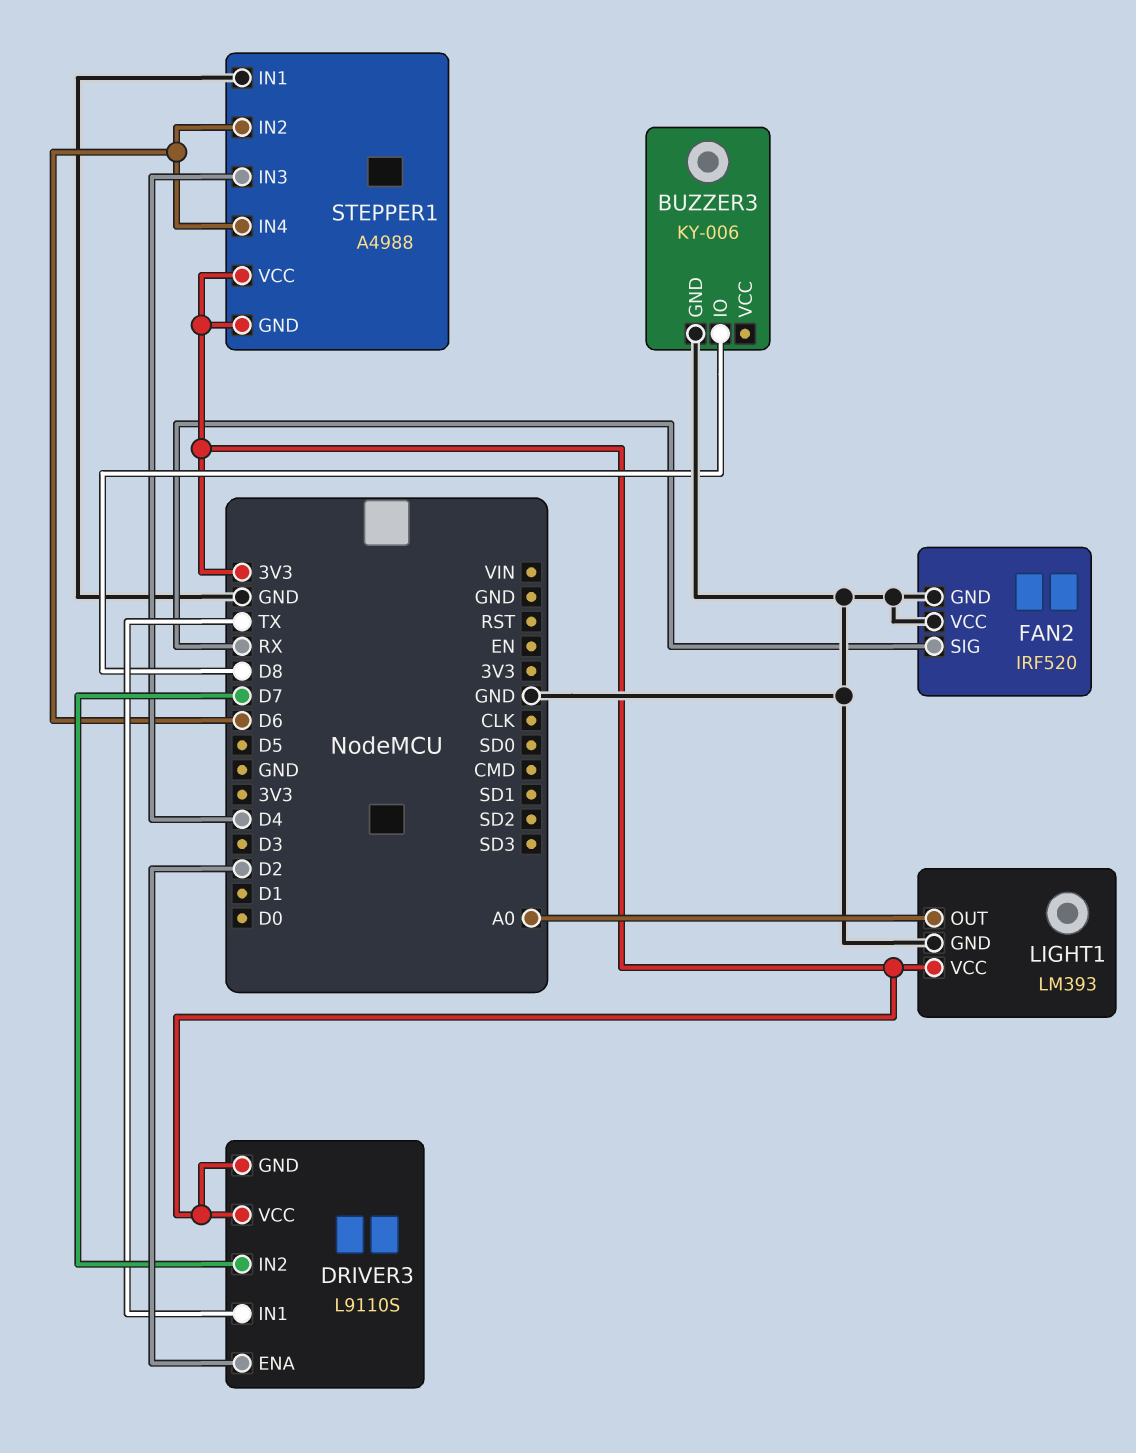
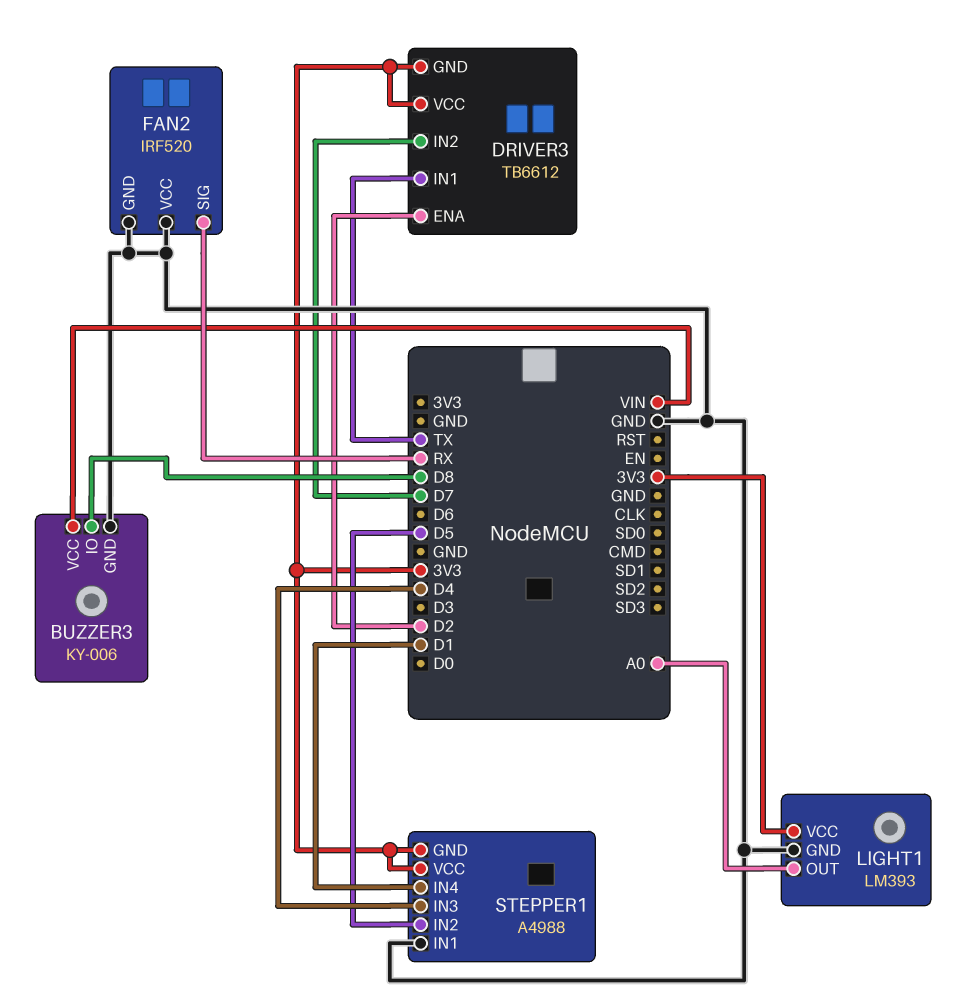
BUZZER3 pin VCC: none -> VIN
DRIVER3: L9110S -> TB6612
STEPPER1 pin IN2: D6 -> D5
STEPPER1 pin IN4: D6 -> D1

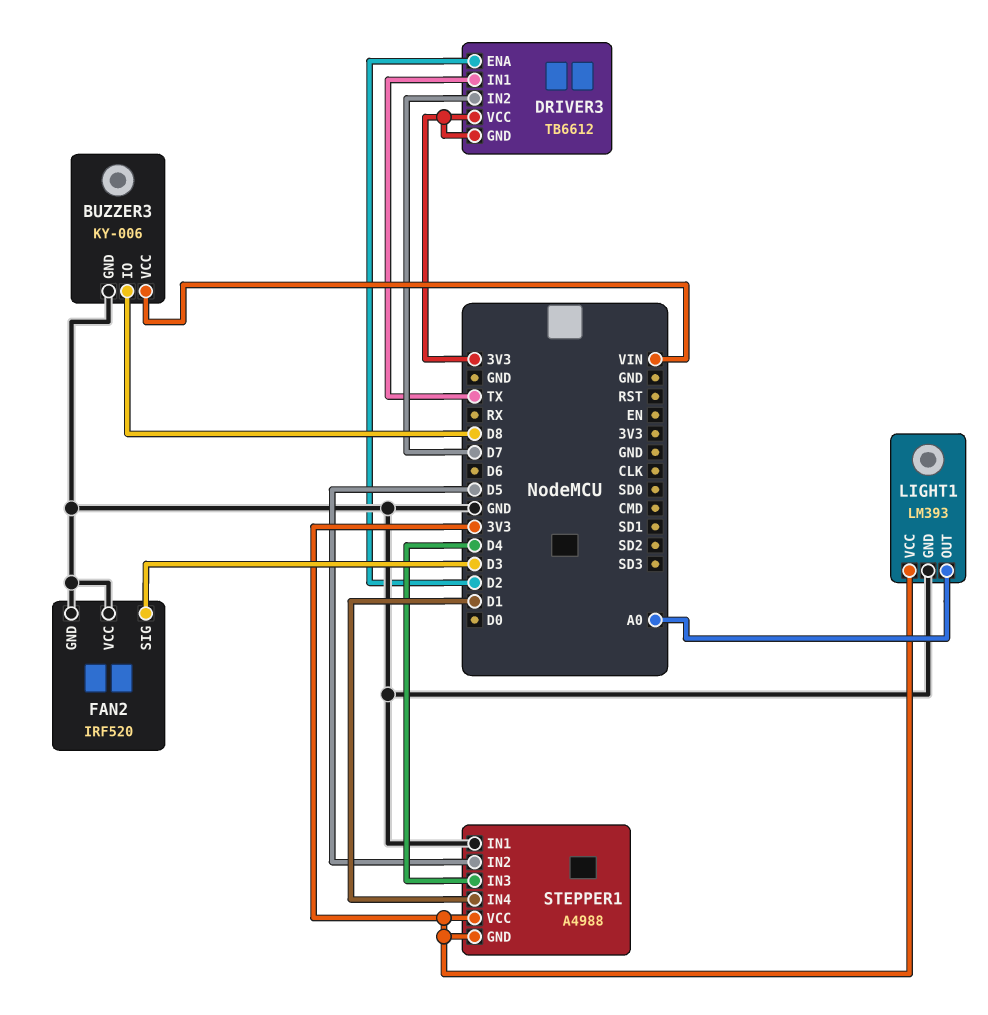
FAN2 pin SIG: RX -> D3

